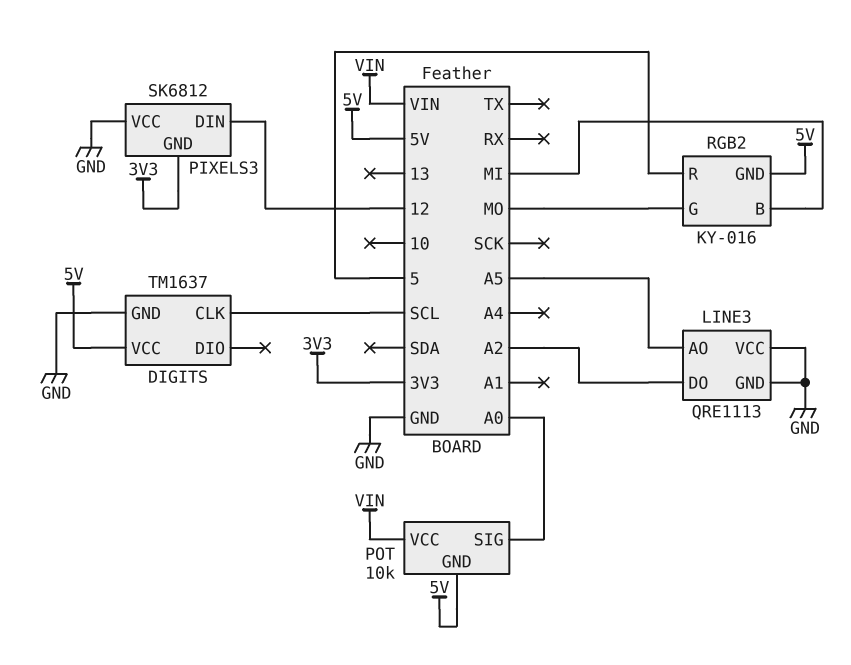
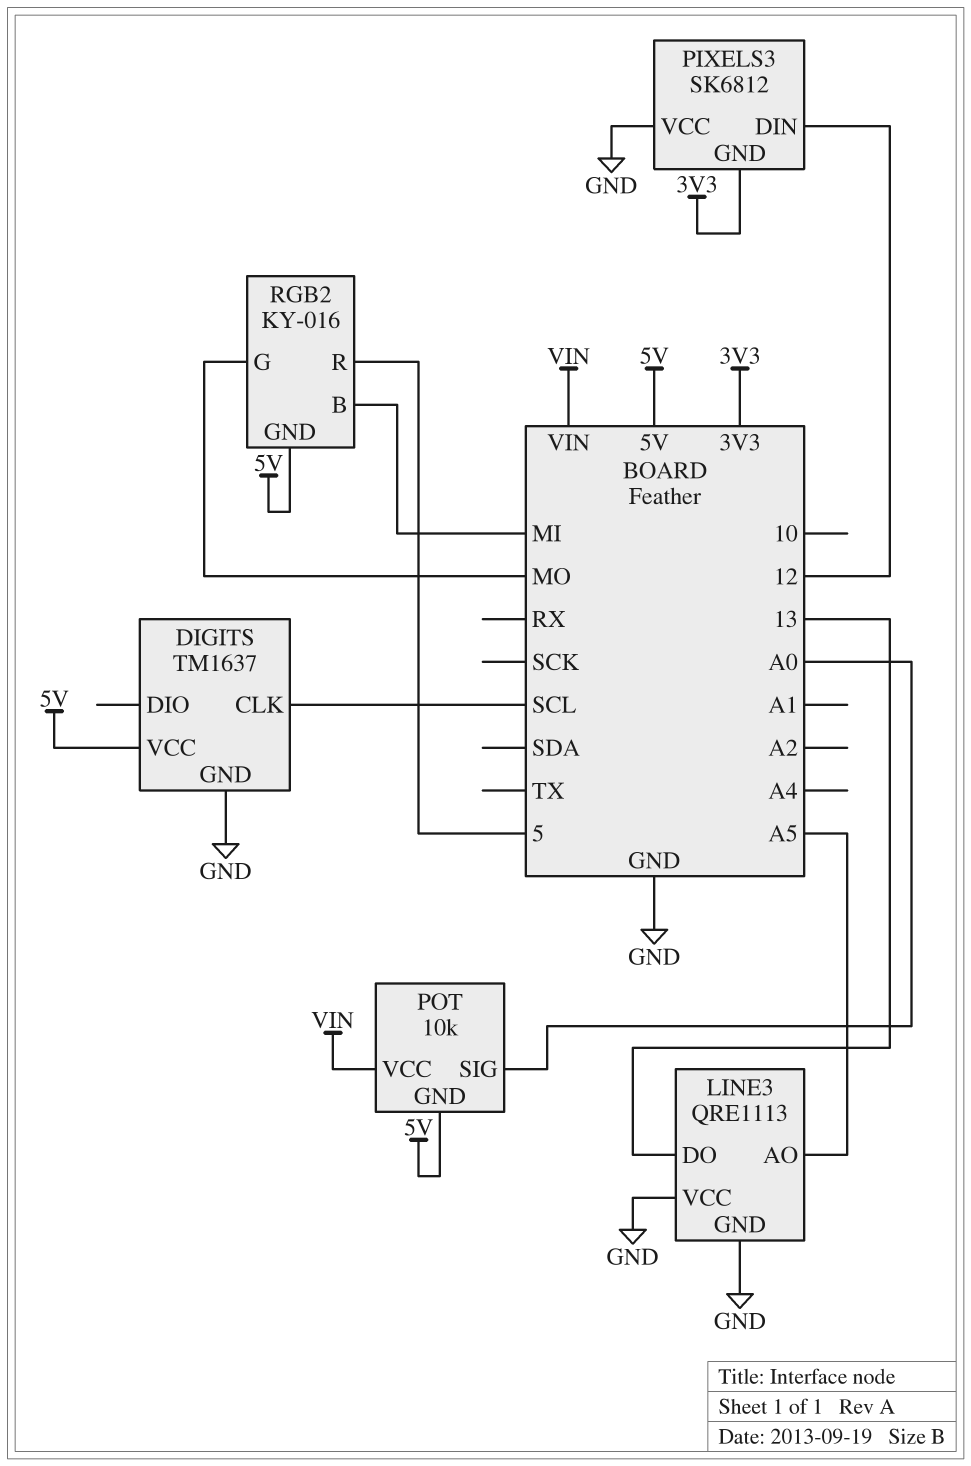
LINE3 pin DO: A2 -> 13

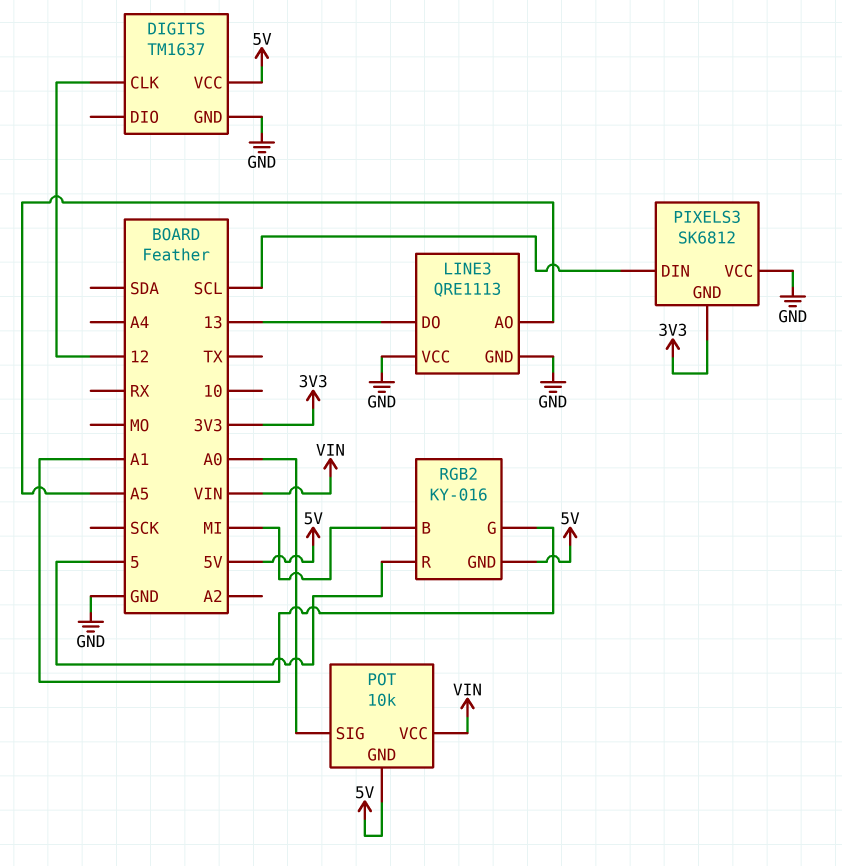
DIGITS pin CLK: SCL -> 12
PIXELS3 pin DIN: 12 -> SCL
RGB2 pin G: MO -> A1

